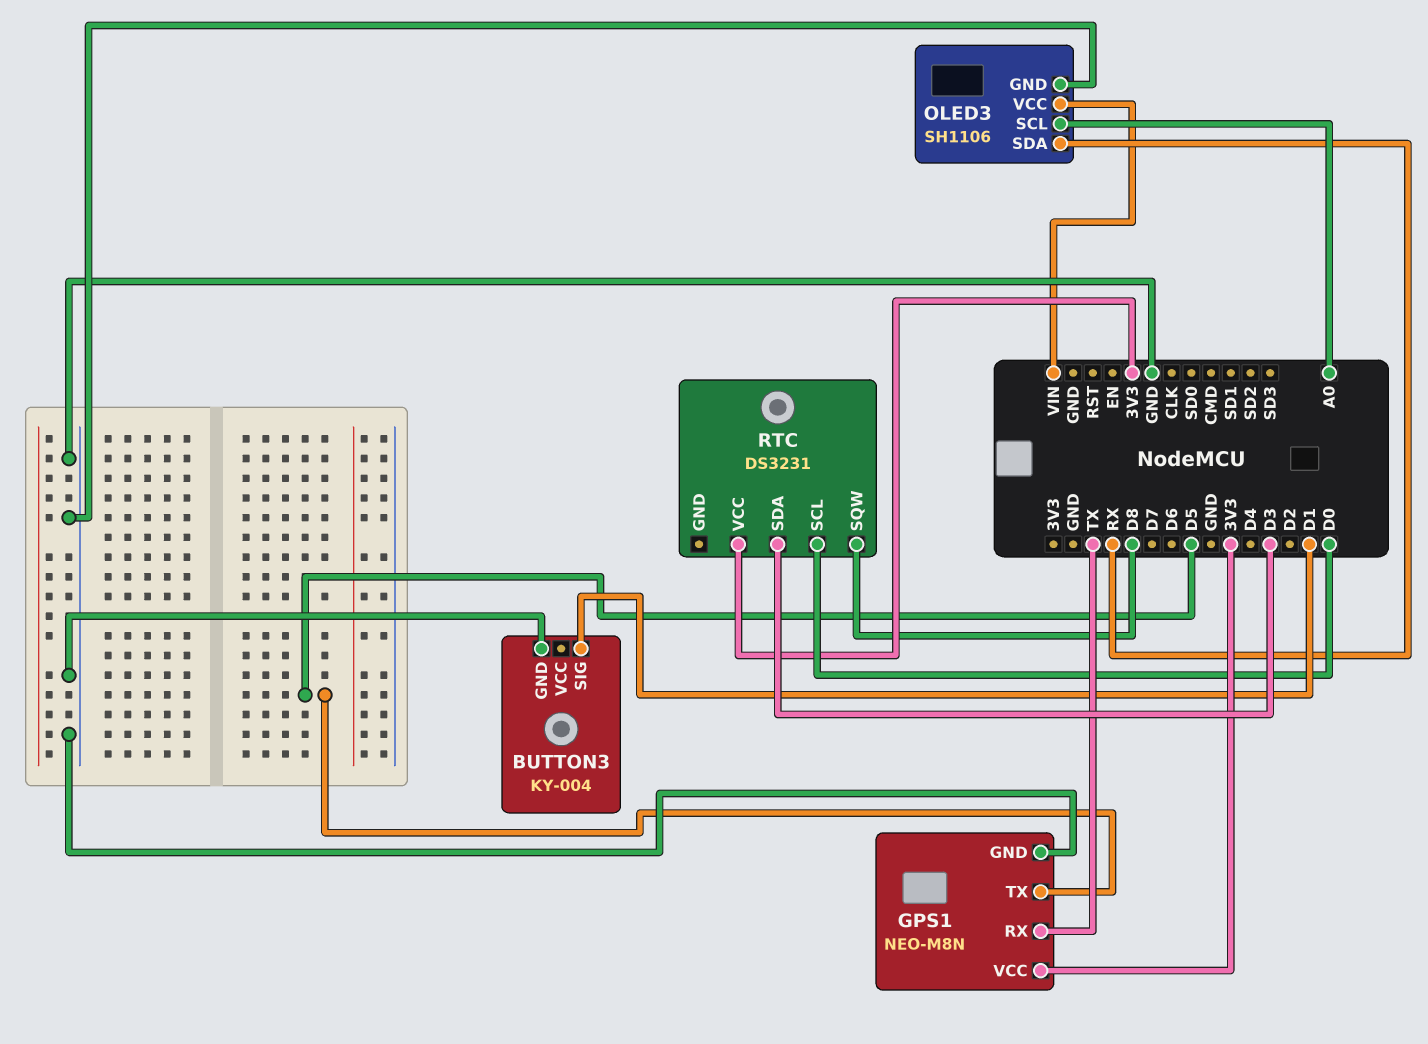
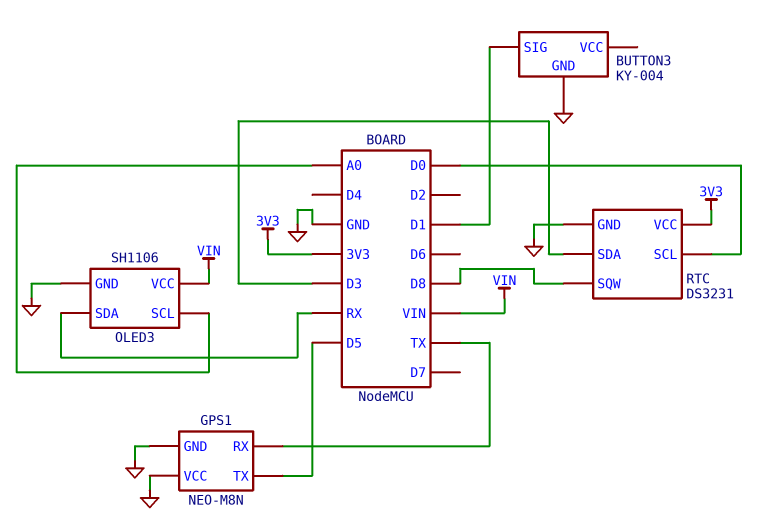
GPS1 pin VCC: 3V3 -> GND
RTC pin GND: none -> GND

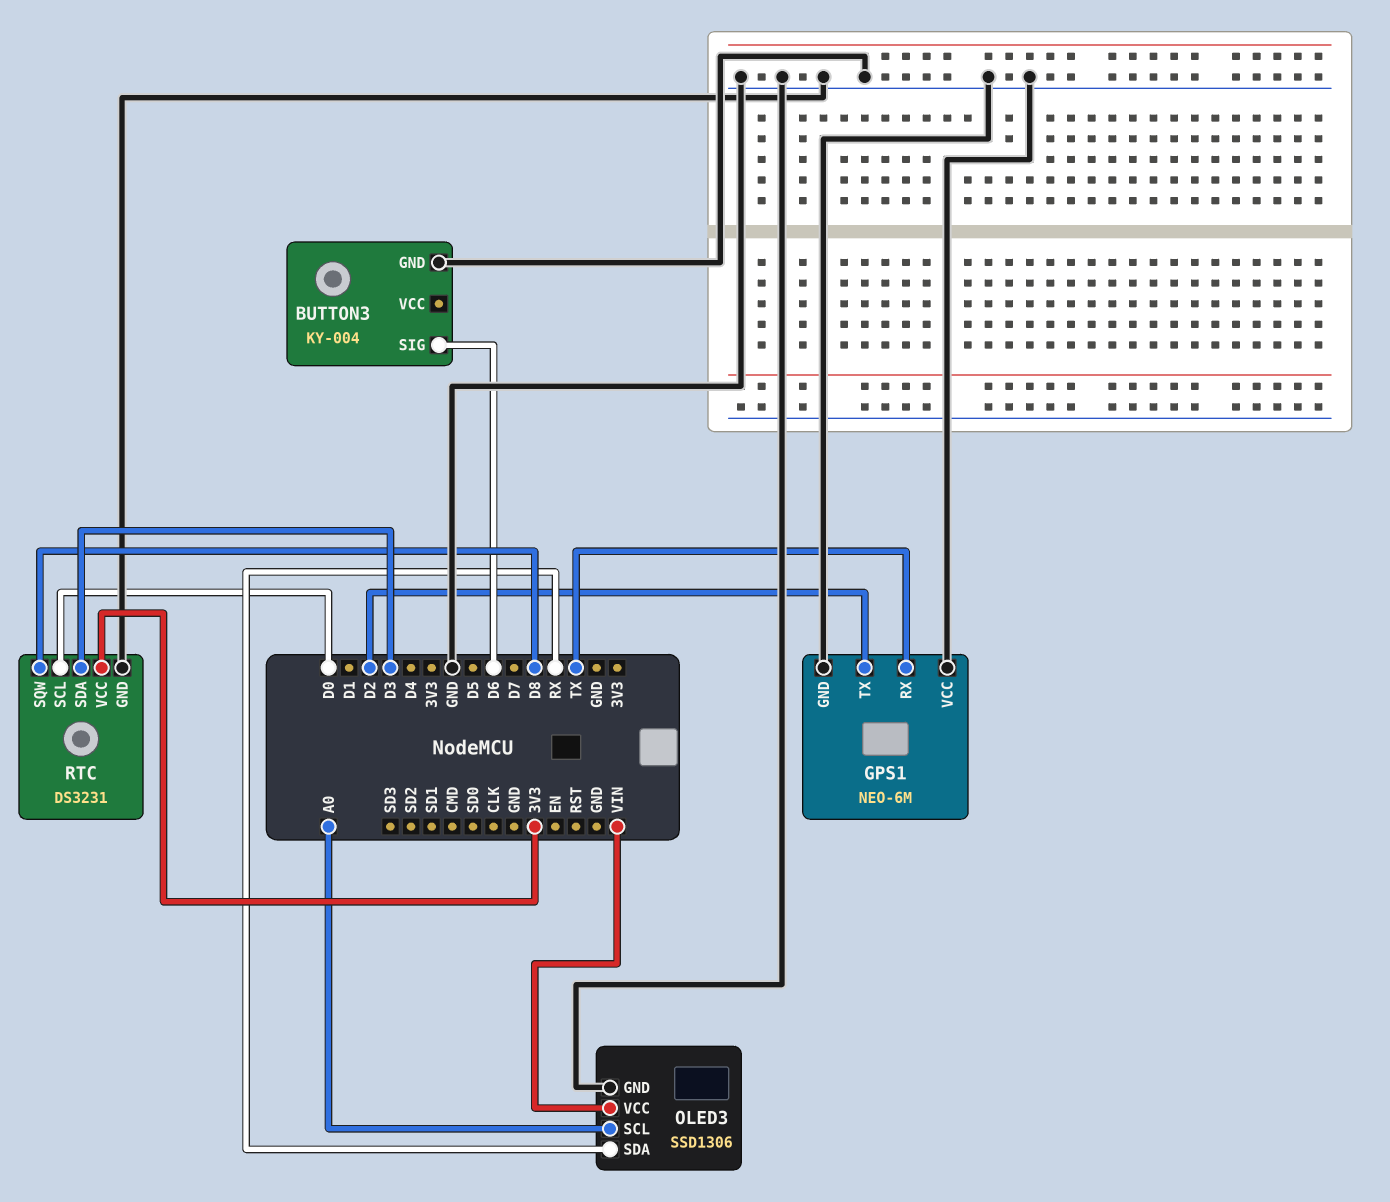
BUTTON3 pin SIG: D1 -> D6
GPS1: NEO-M8N -> NEO-6M
GPS1 pin TX: D5 -> D2
OLED3: SH1106 -> SSD1306

